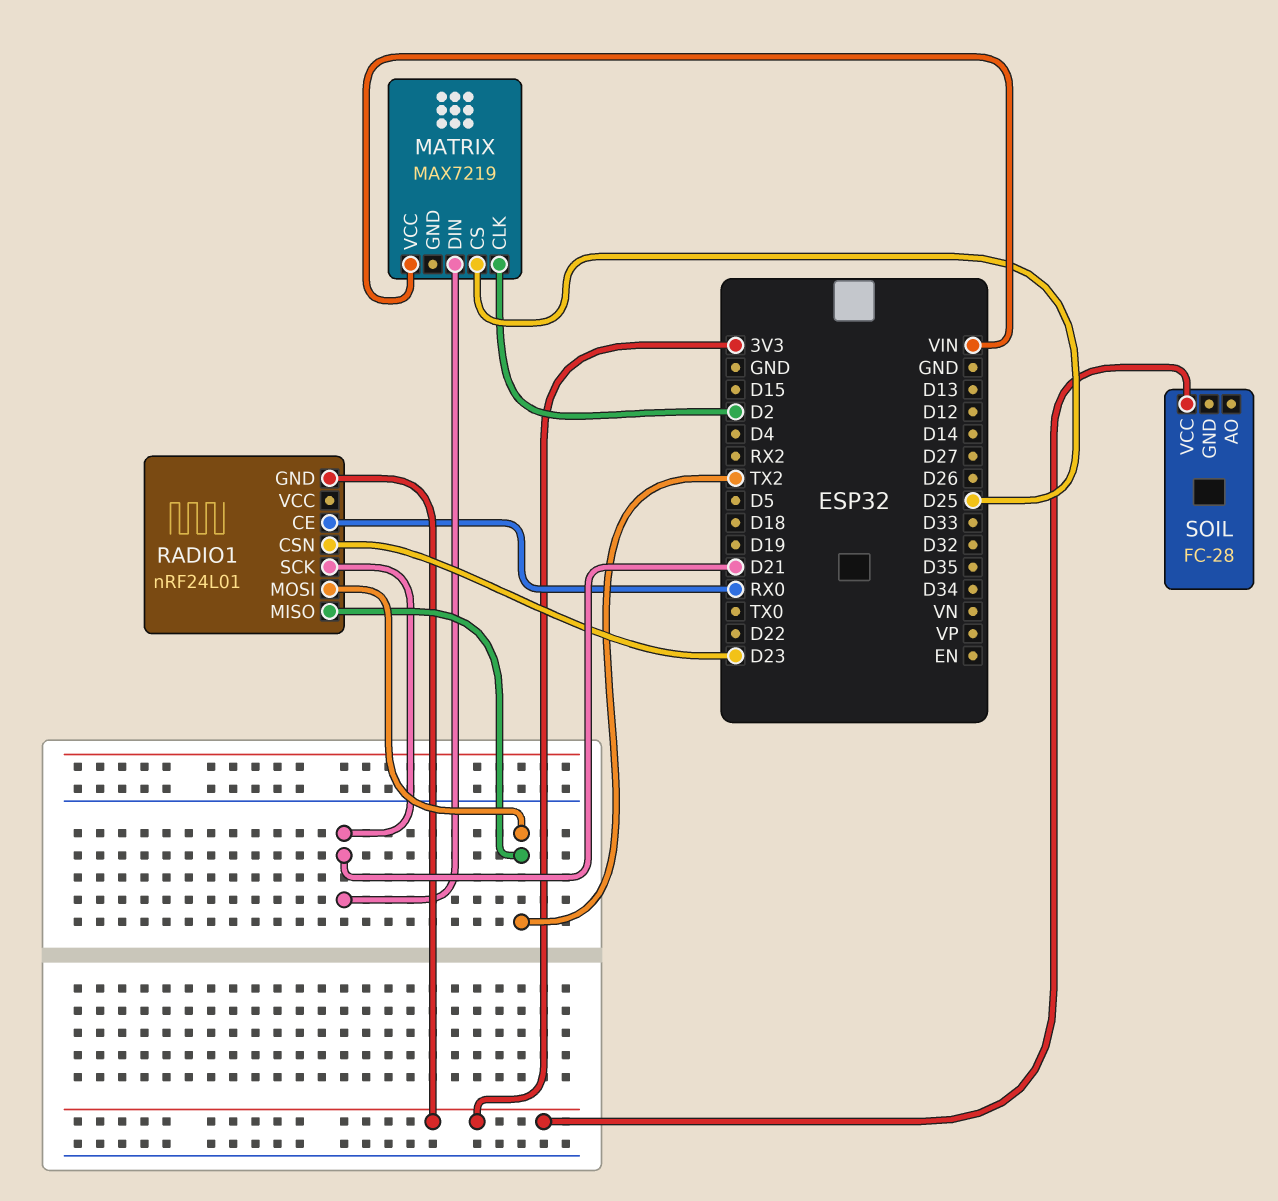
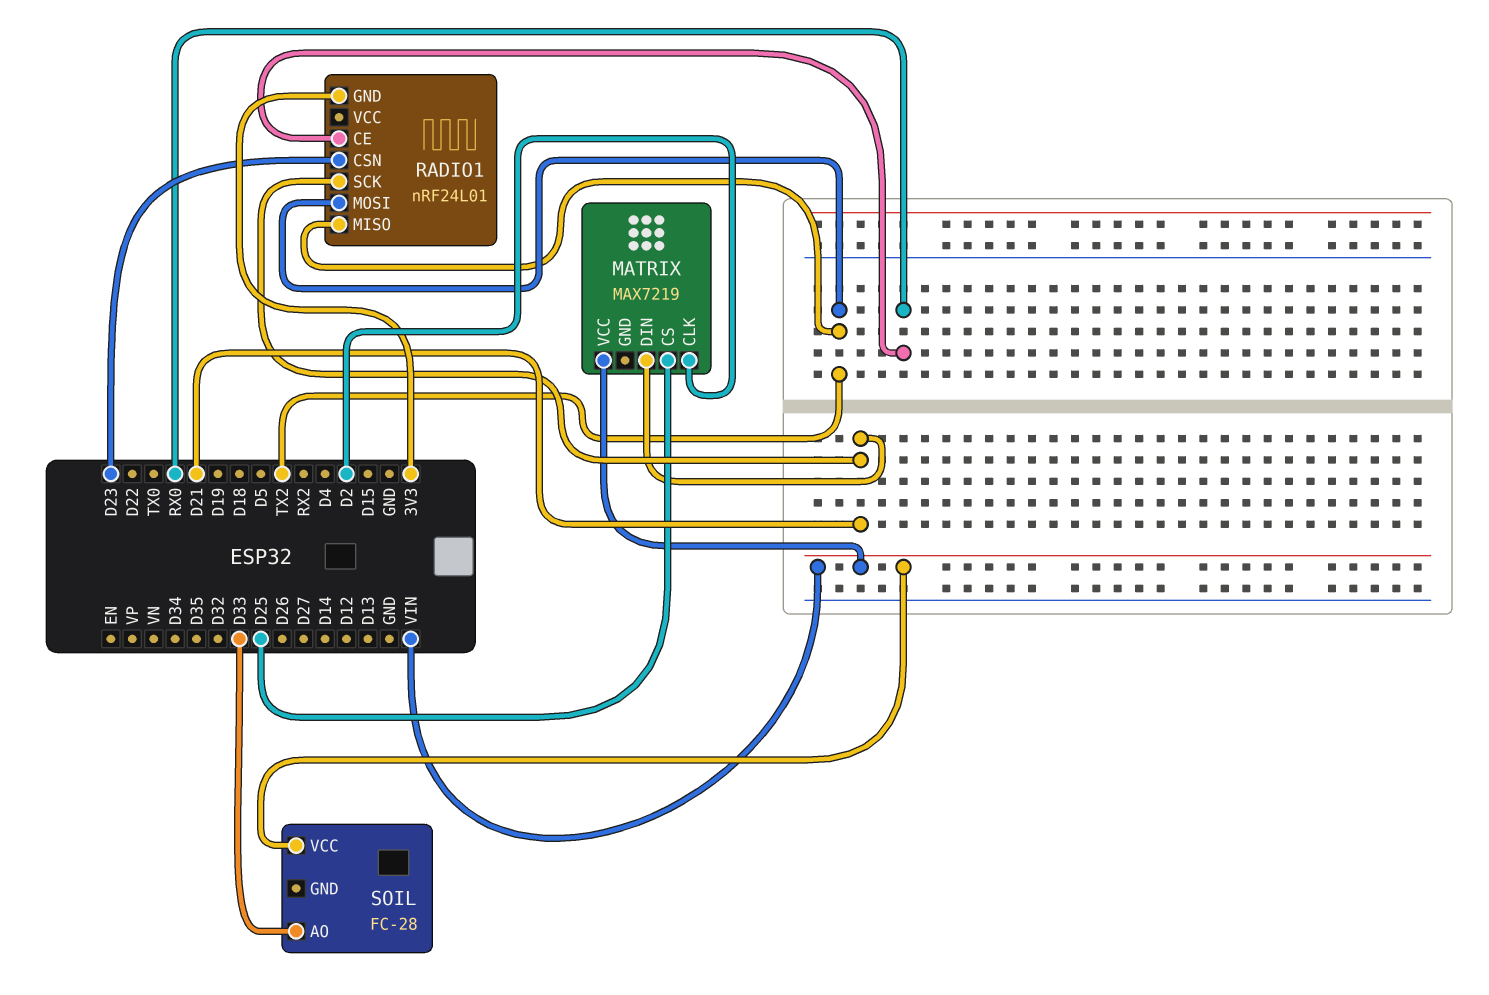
SOIL pin AO: none -> D33
SOIL pin VCC: 3V3 -> VIN

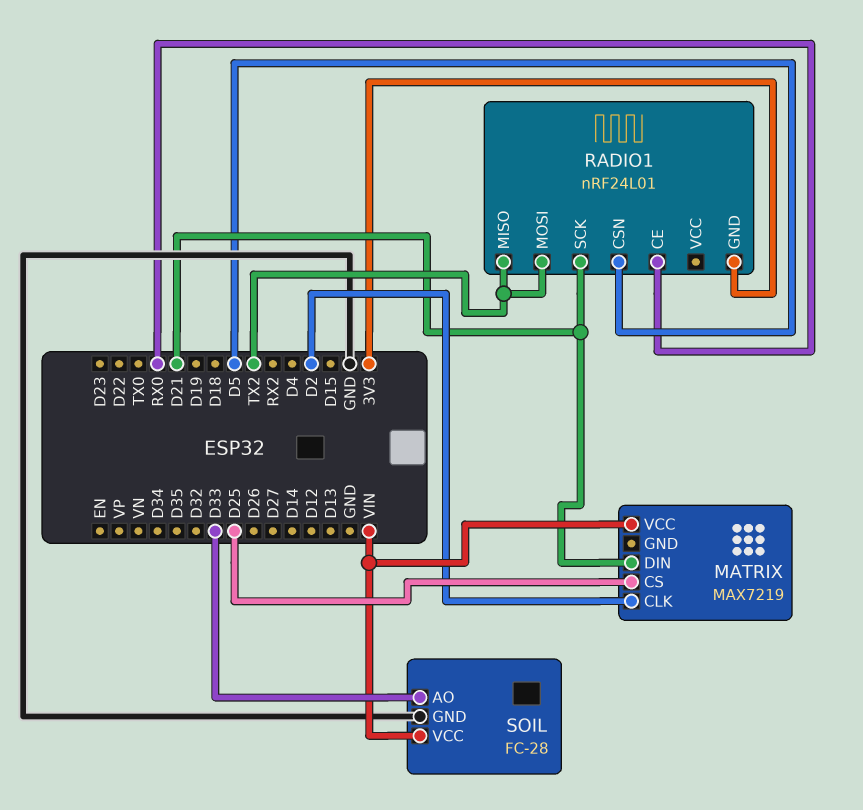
RADIO1 pin CSN: D23 -> D5
SOIL pin GND: none -> GND

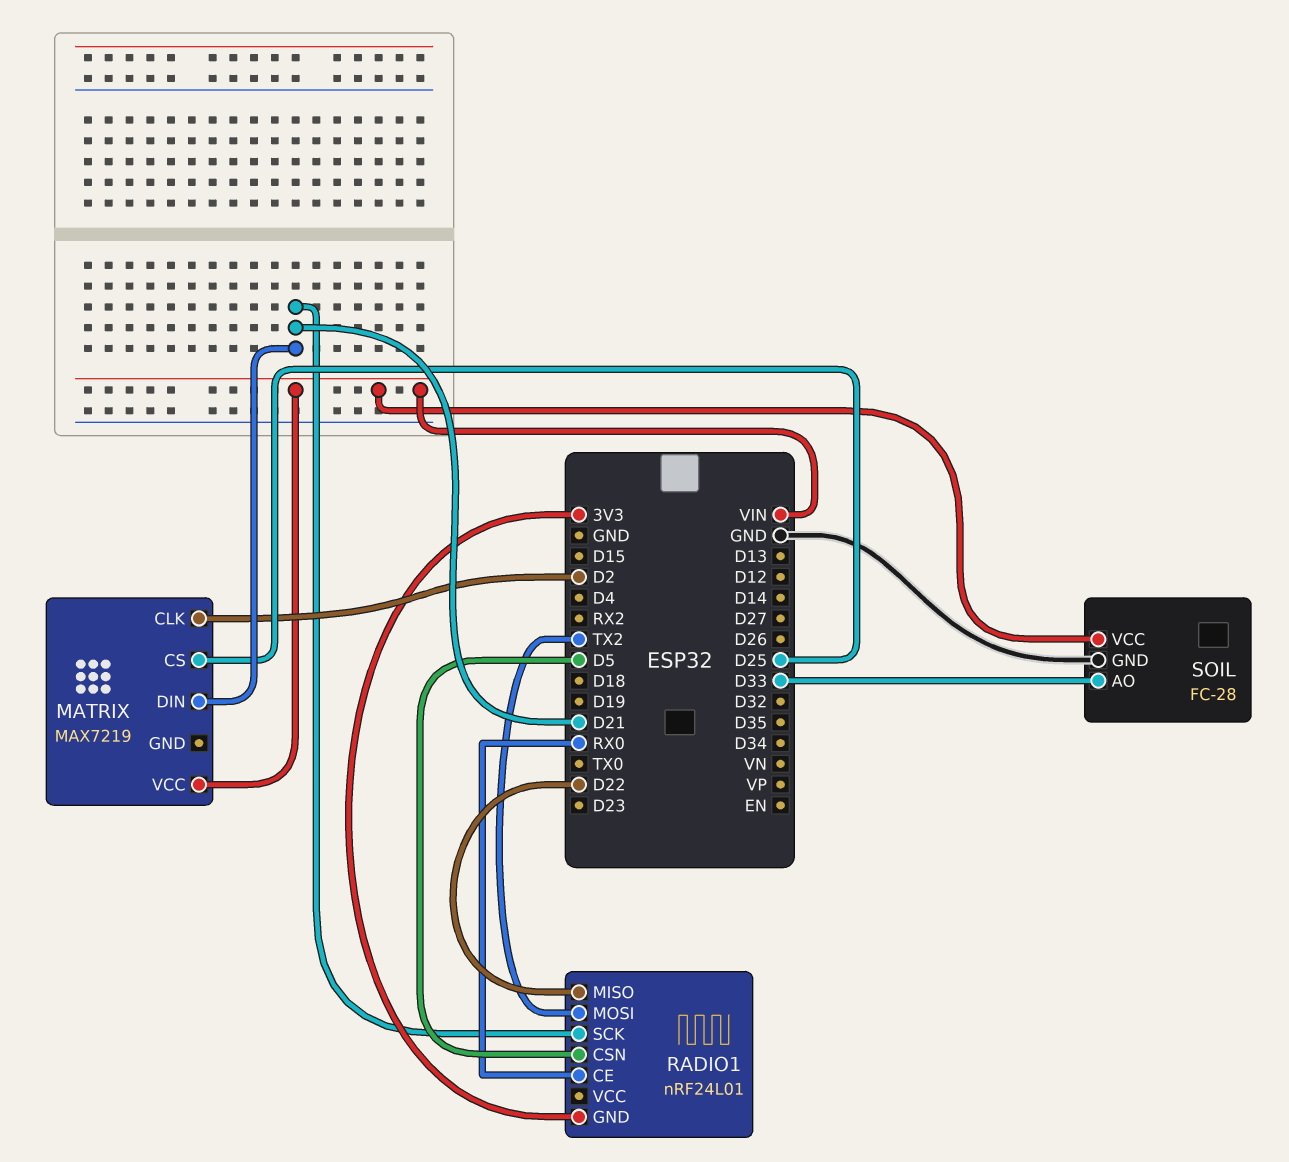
RADIO1 pin MISO: TX2 -> D22

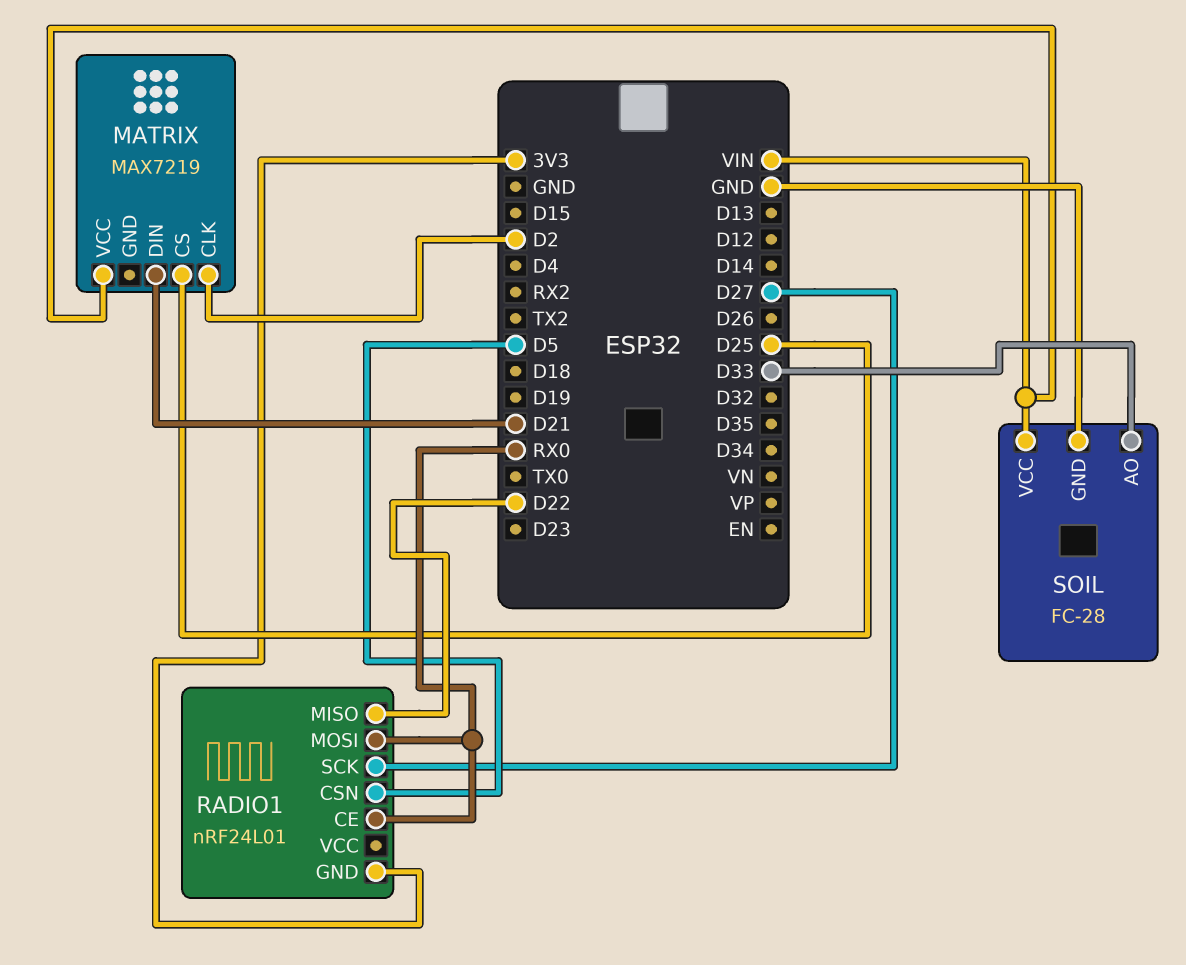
RADIO1 pin MOSI: TX2 -> RX0
RADIO1 pin SCK: D21 -> D27

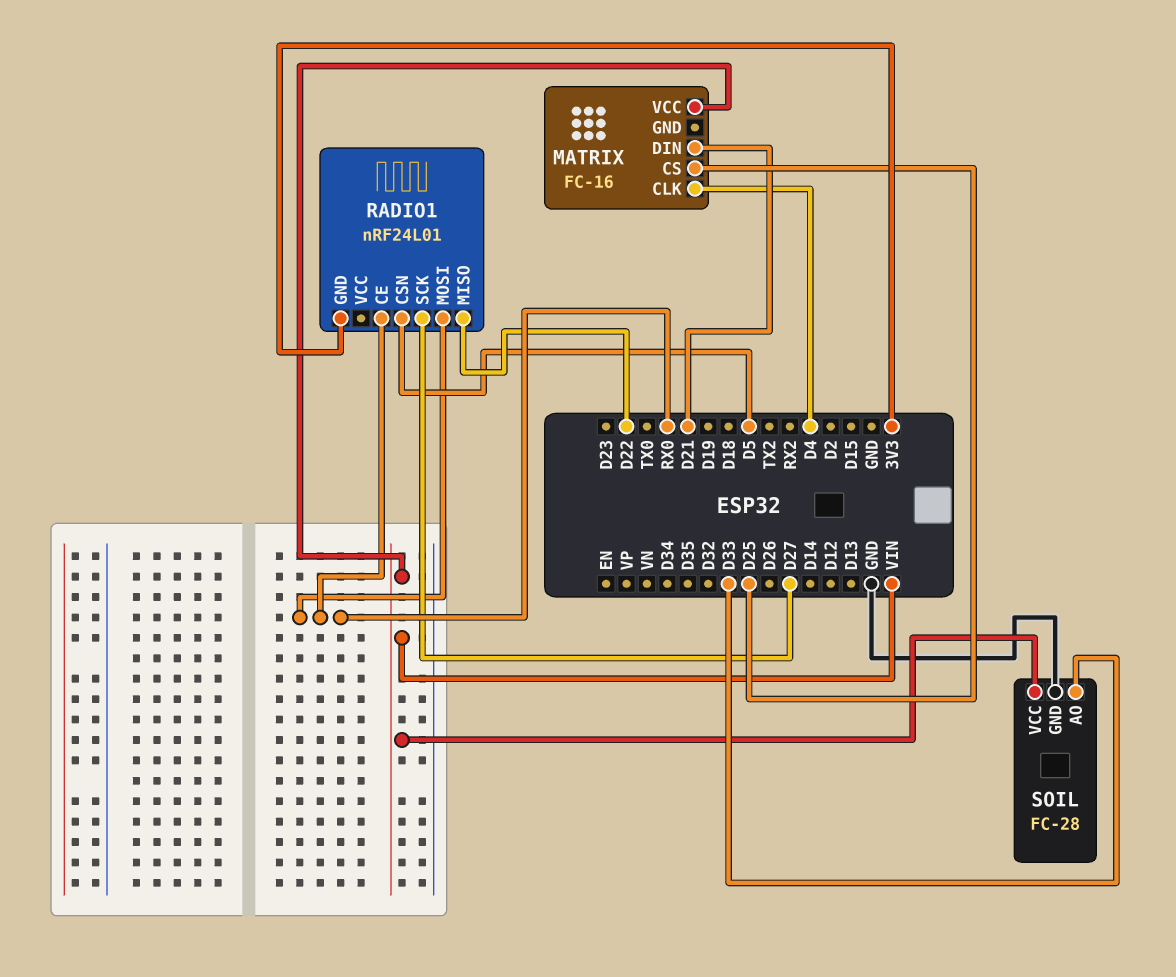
MATRIX: MAX7219 -> FC-16
MATRIX pin CLK: D2 -> D4

